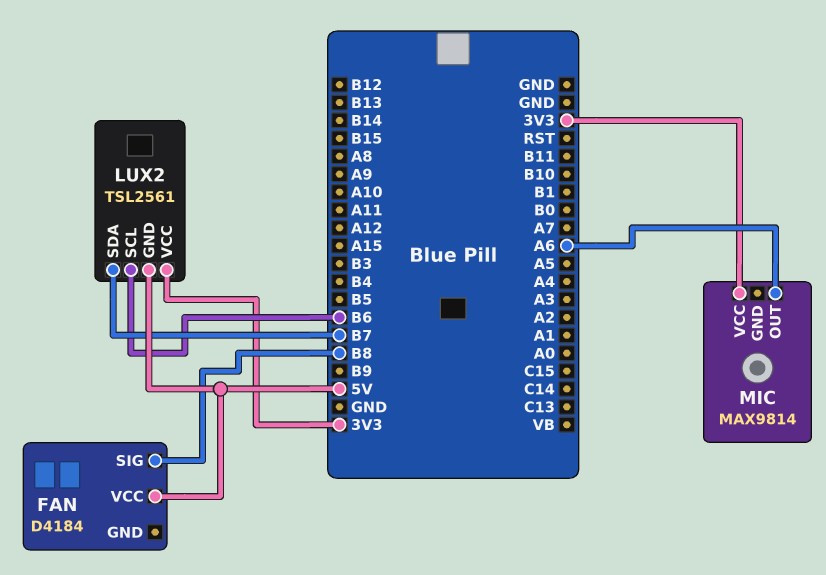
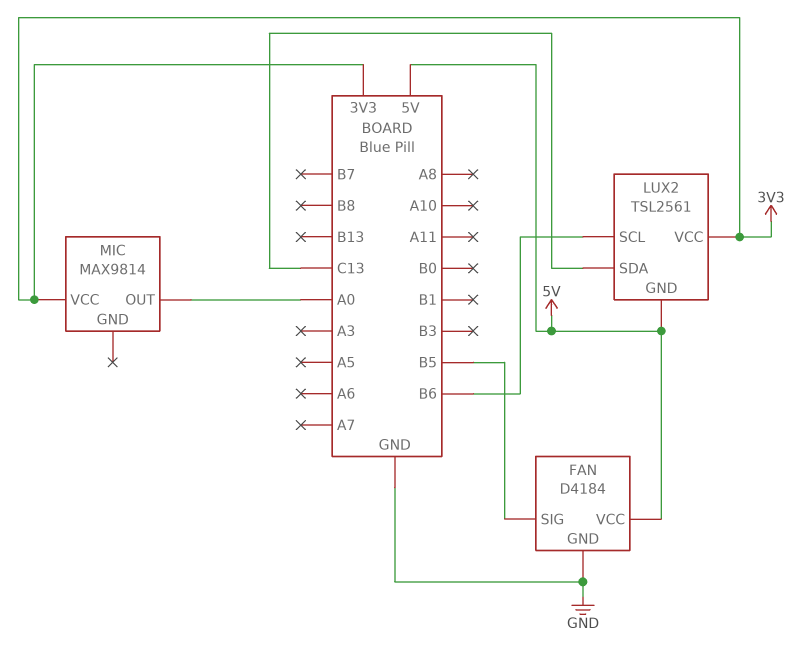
FAN pin GND: none -> GND
FAN pin SIG: B8 -> B5
LUX2 pin SDA: B7 -> C13
MIC pin OUT: A6 -> A0

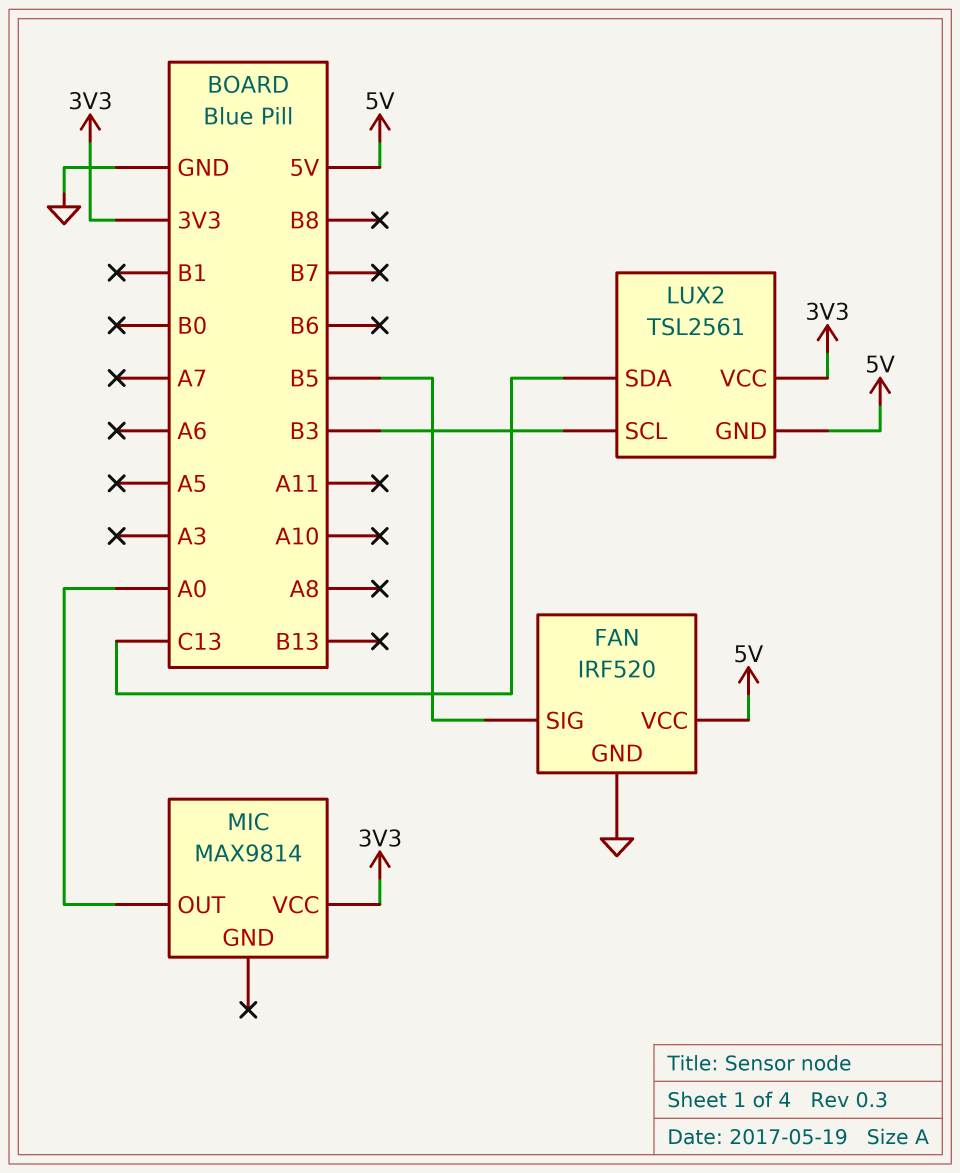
FAN: D4184 -> IRF520
LUX2 pin SCL: B6 -> B3

